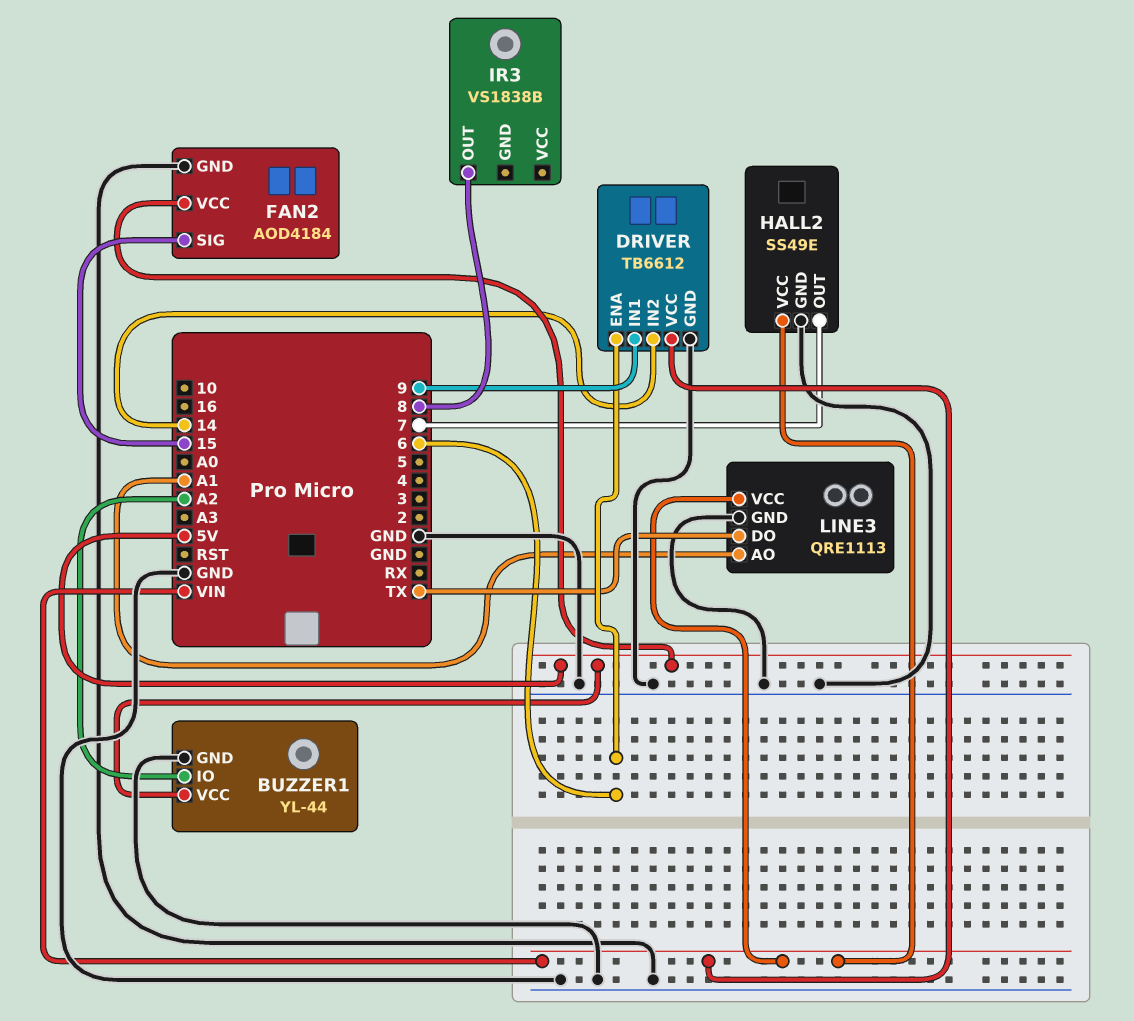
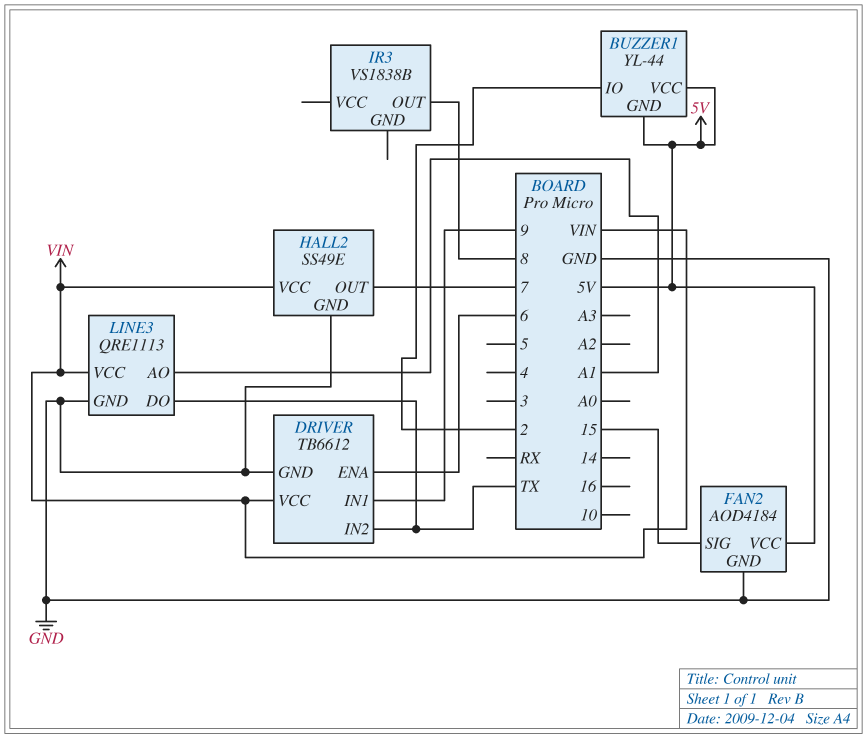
BUZZER1 pin GND: GND -> 5V
BUZZER1 pin IO: A2 -> 2
DRIVER pin IN2: 14 -> TX

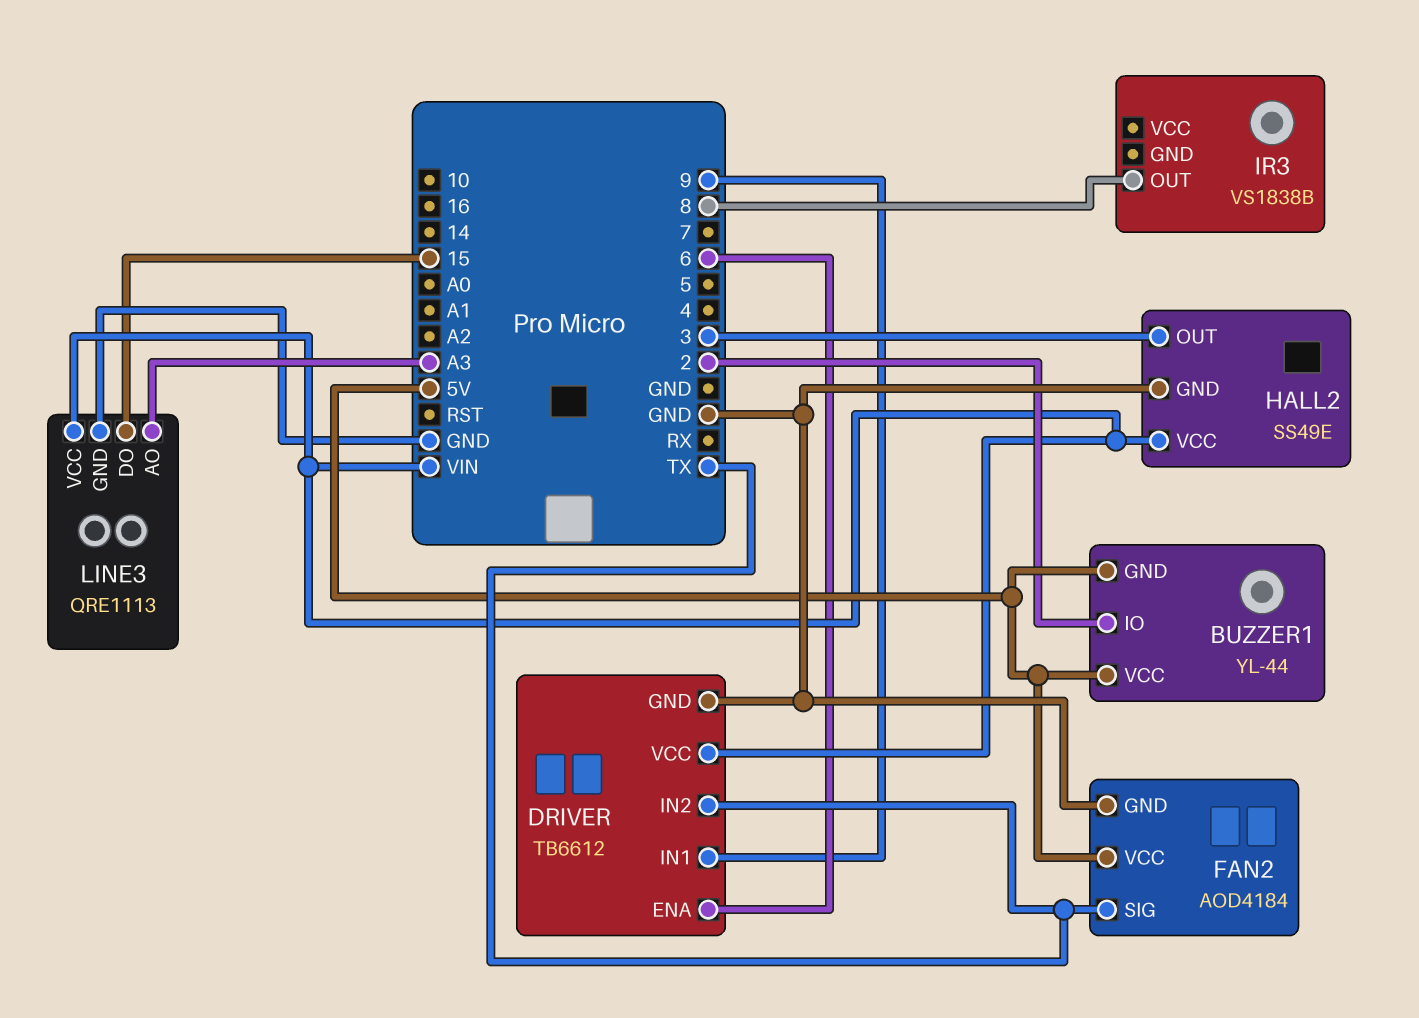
FAN2 pin SIG: 15 -> TX
HALL2 pin OUT: 7 -> 3
LINE3 pin AO: A1 -> A3
LINE3 pin DO: TX -> 15

